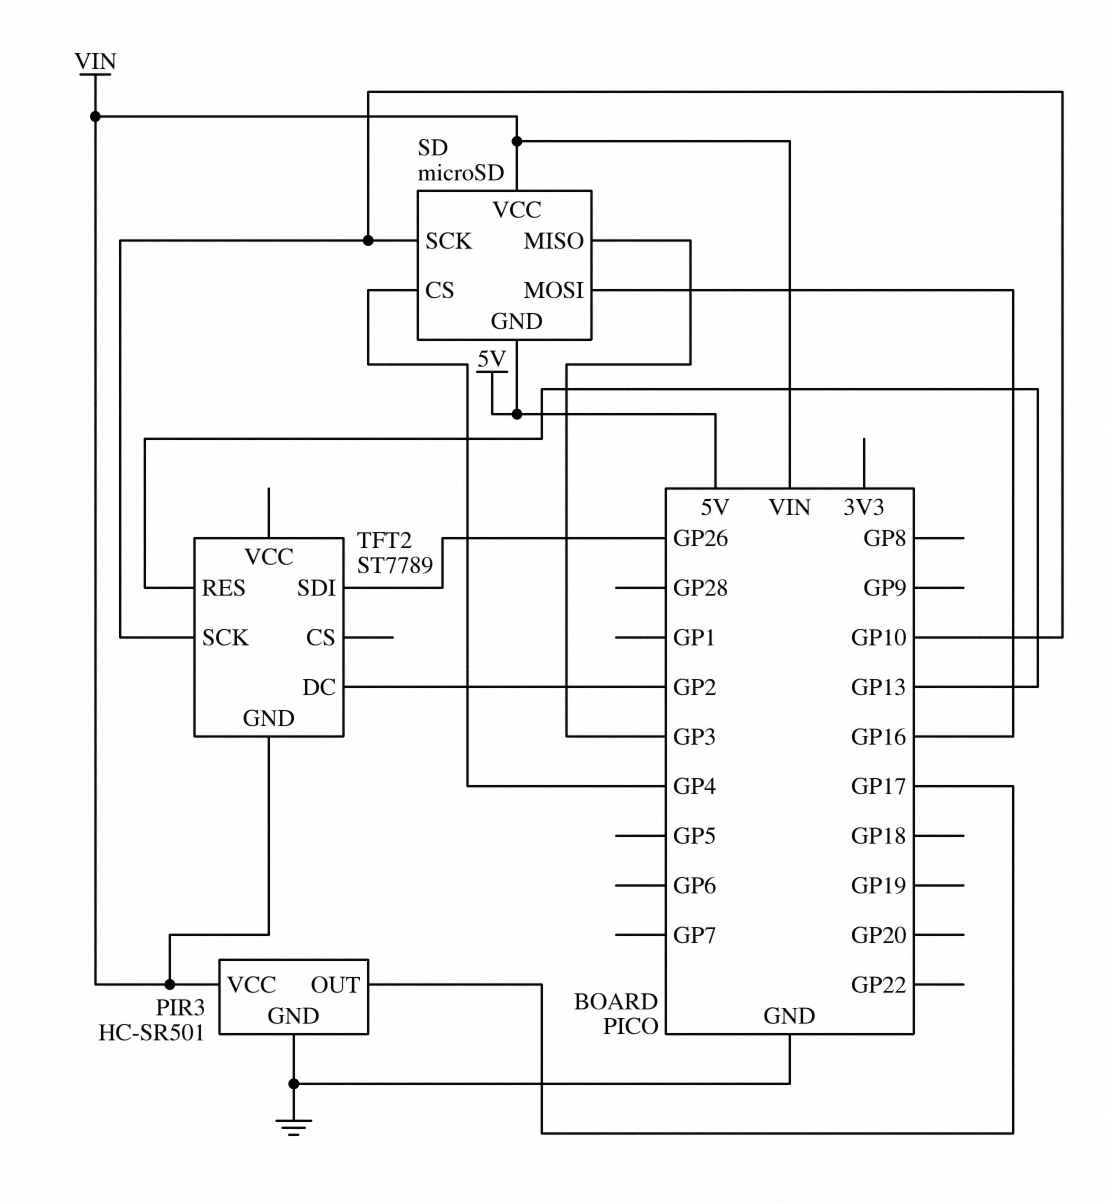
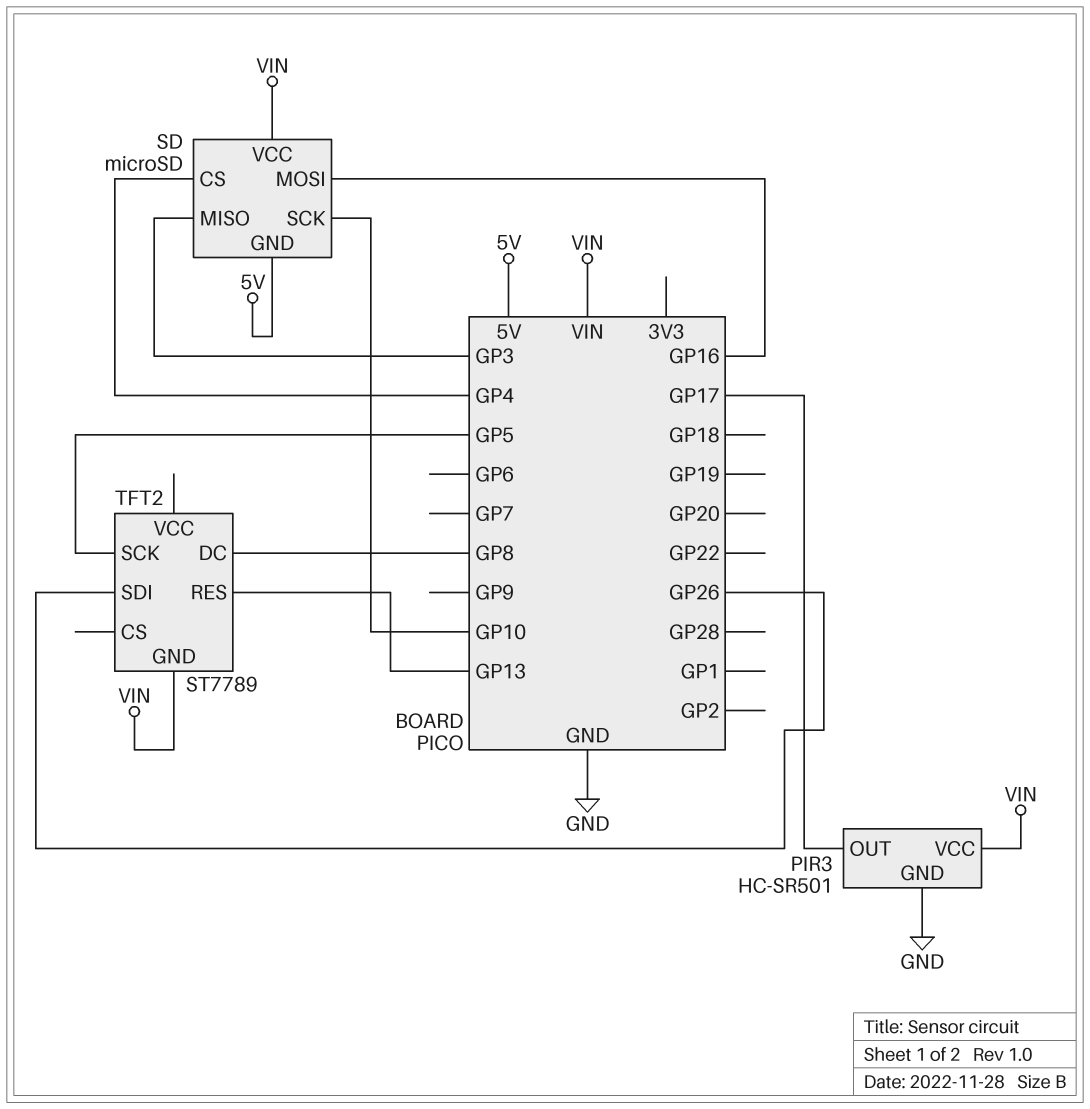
TFT2 pin DC: GP2 -> GP8
TFT2 pin SCK: GP10 -> GP5

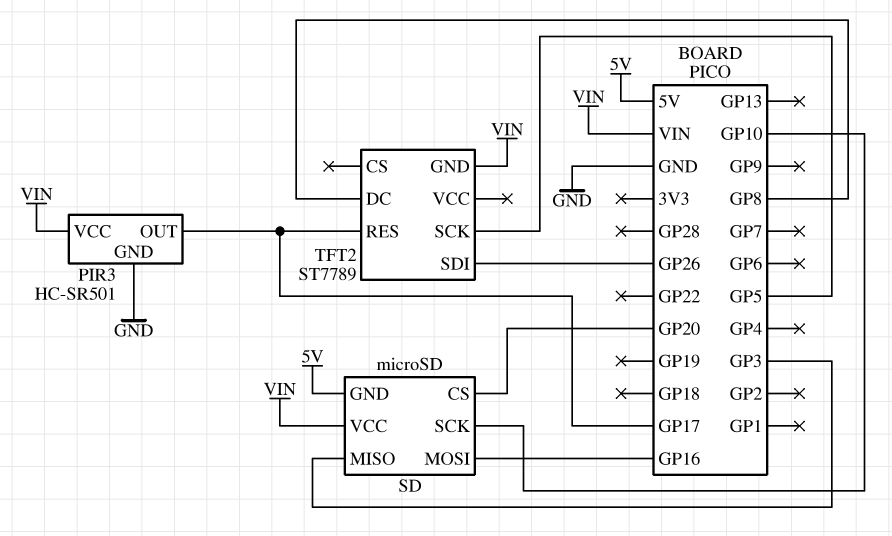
SD pin CS: GP4 -> GP20
TFT2 pin RES: GP13 -> GP17

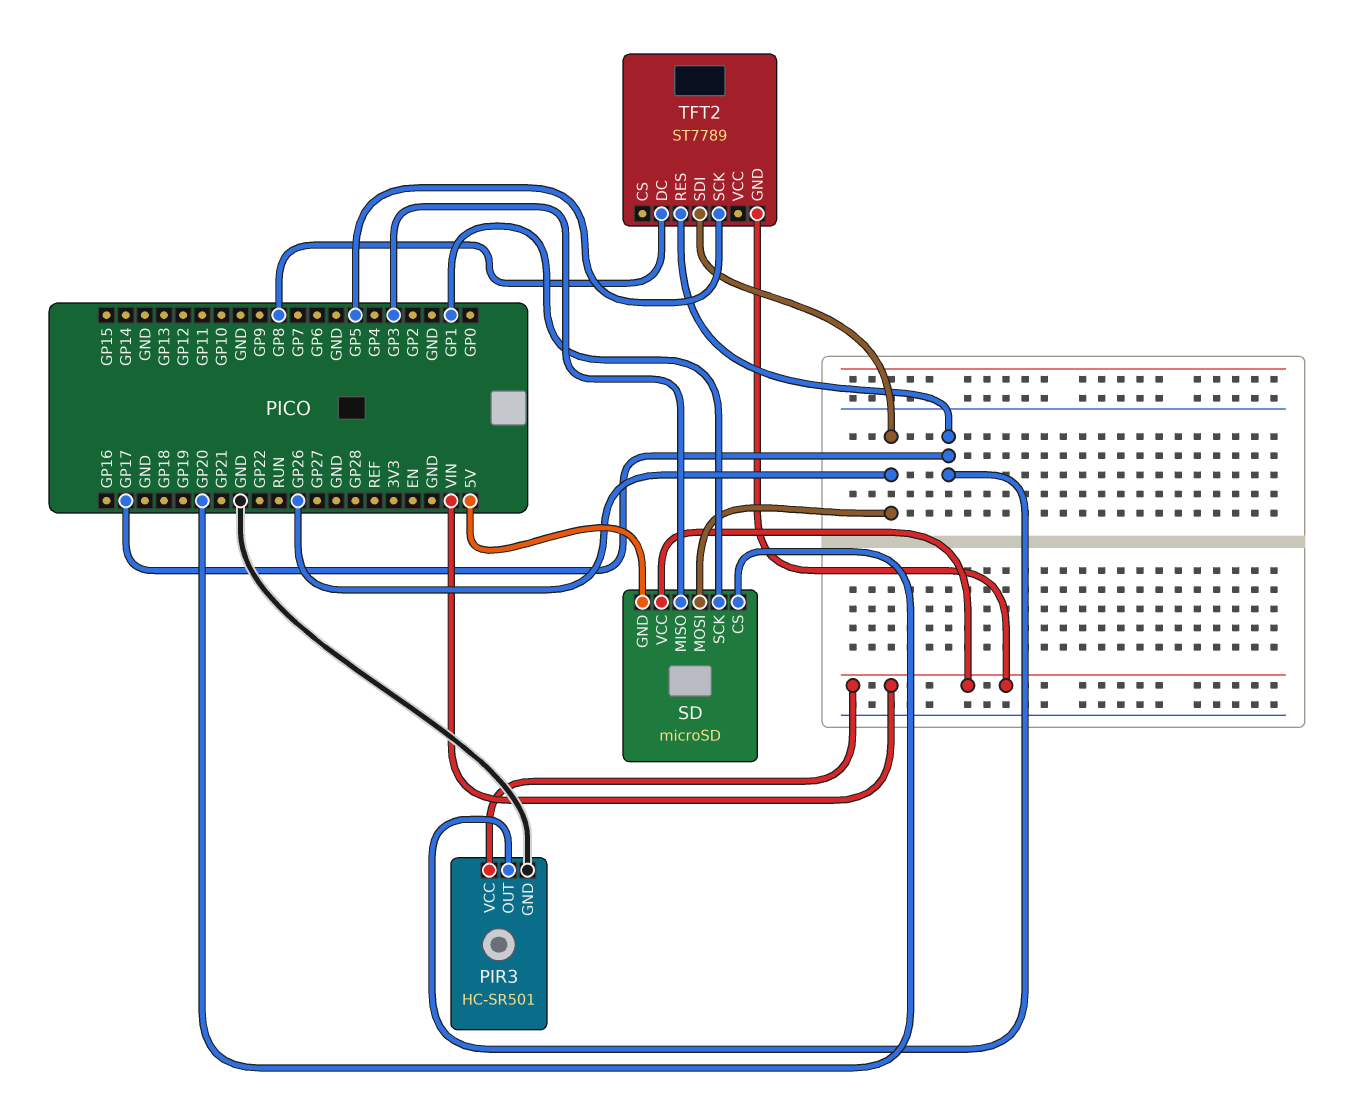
SD pin MOSI: GP16 -> GP26
SD pin SCK: GP10 -> GP1

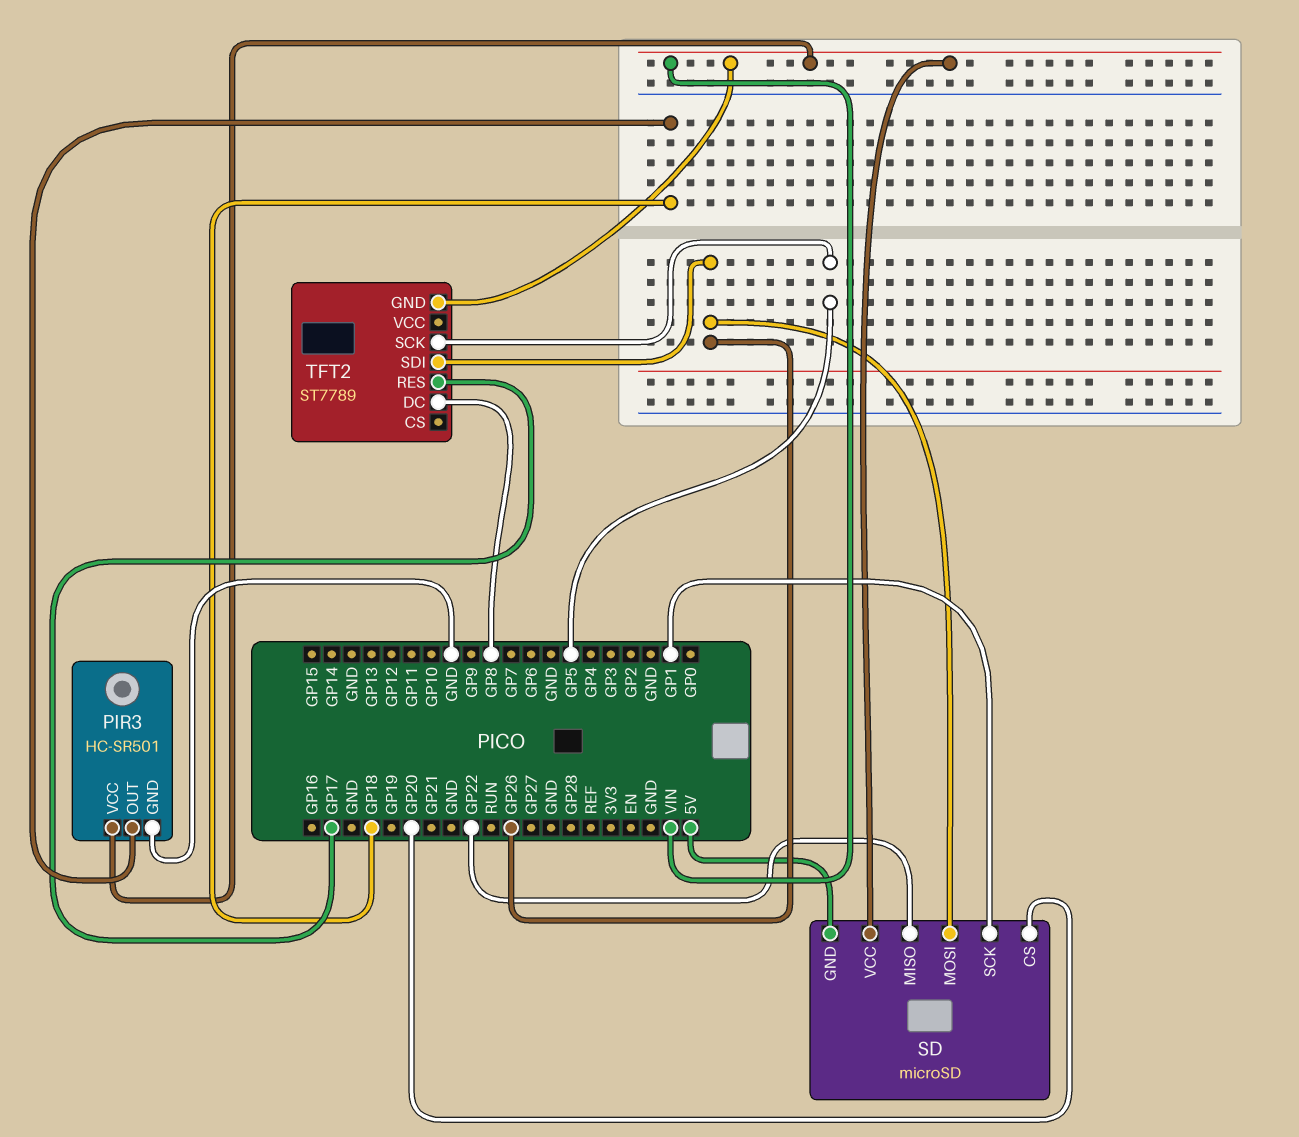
PIR3 pin OUT: GP17 -> GP18
SD pin MISO: GP3 -> GP22

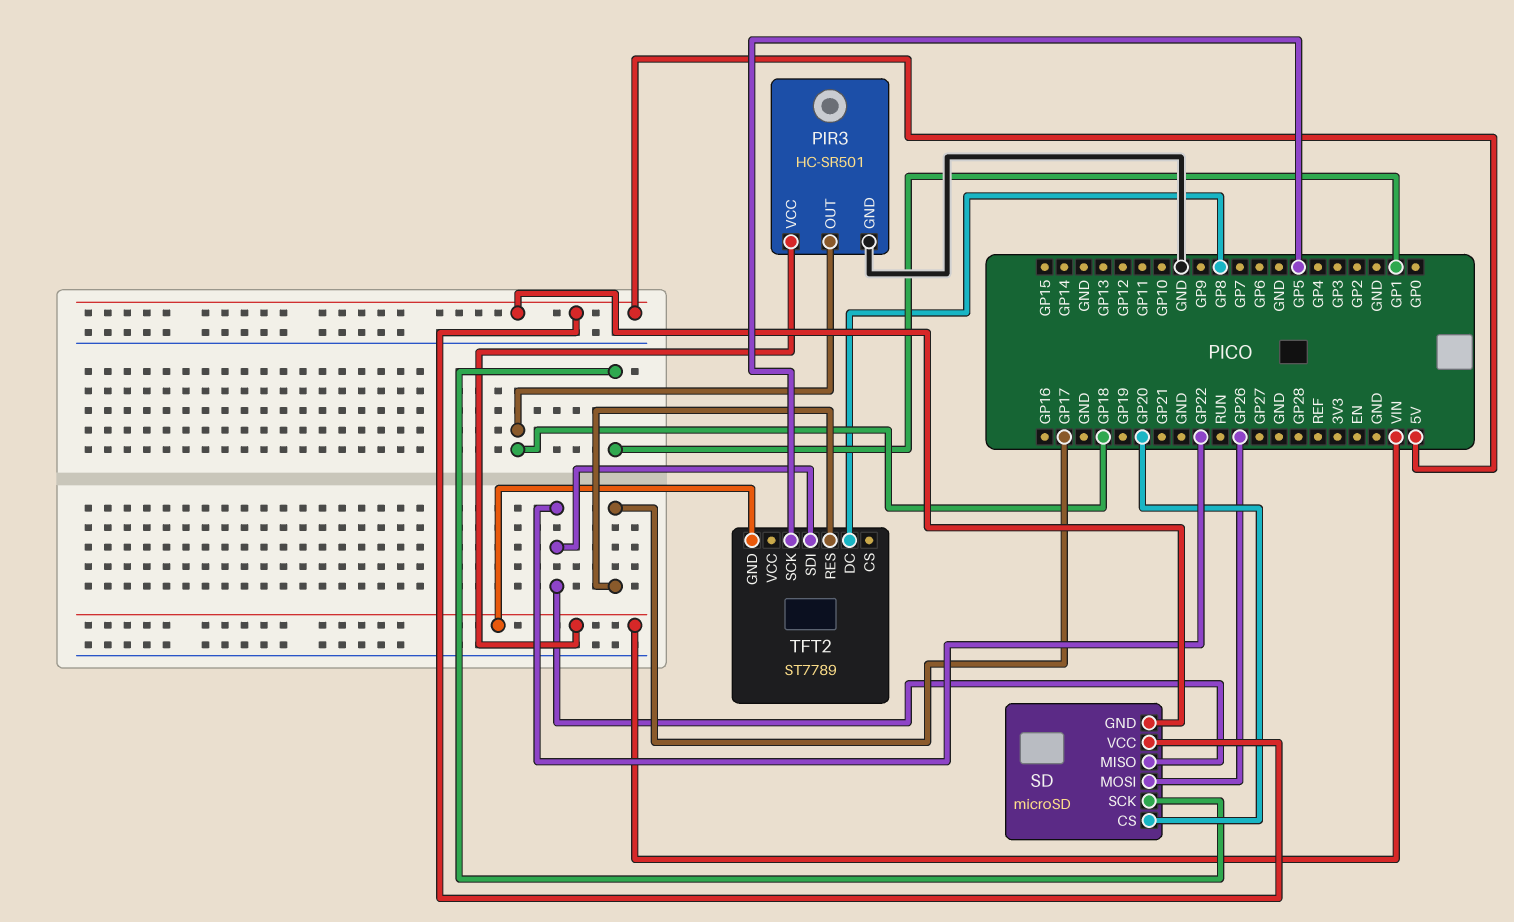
SD pin VCC: VIN -> 5V
TFT2 pin SDI: GP26 -> GP22

